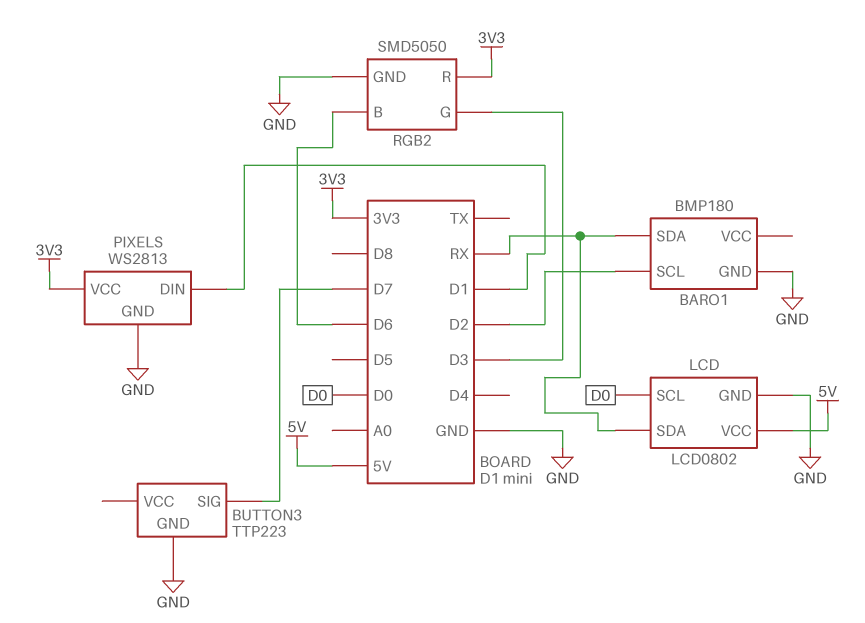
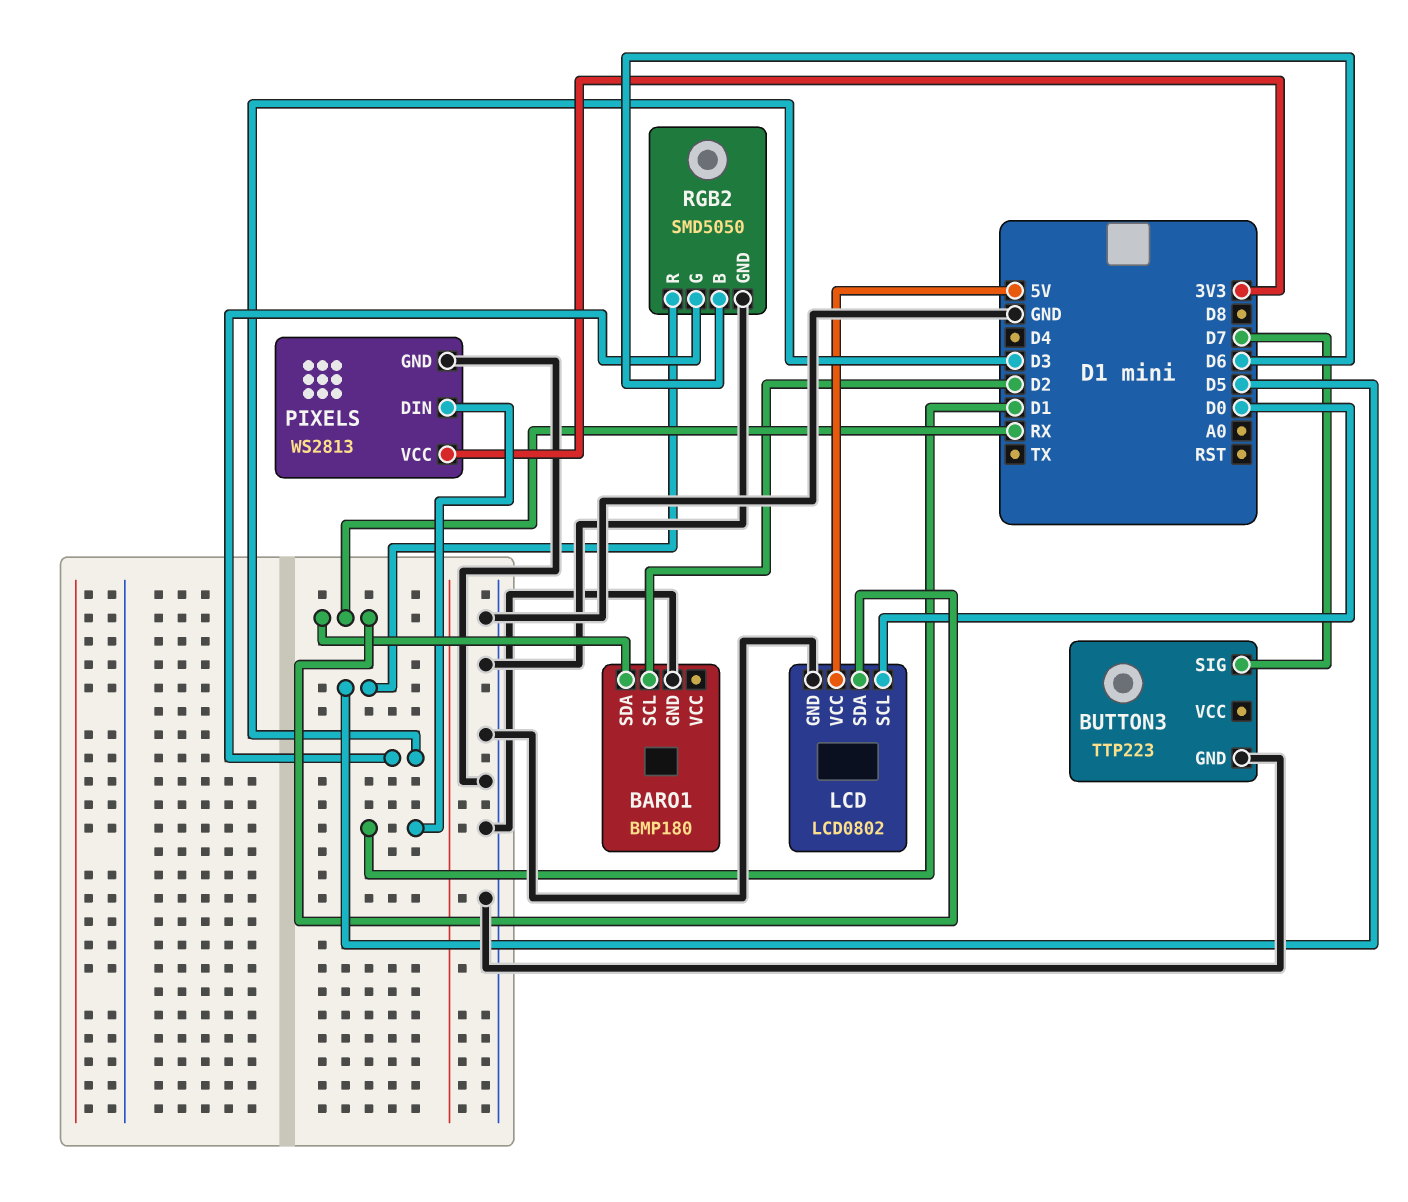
RGB2 pin R: 3V3 -> D5

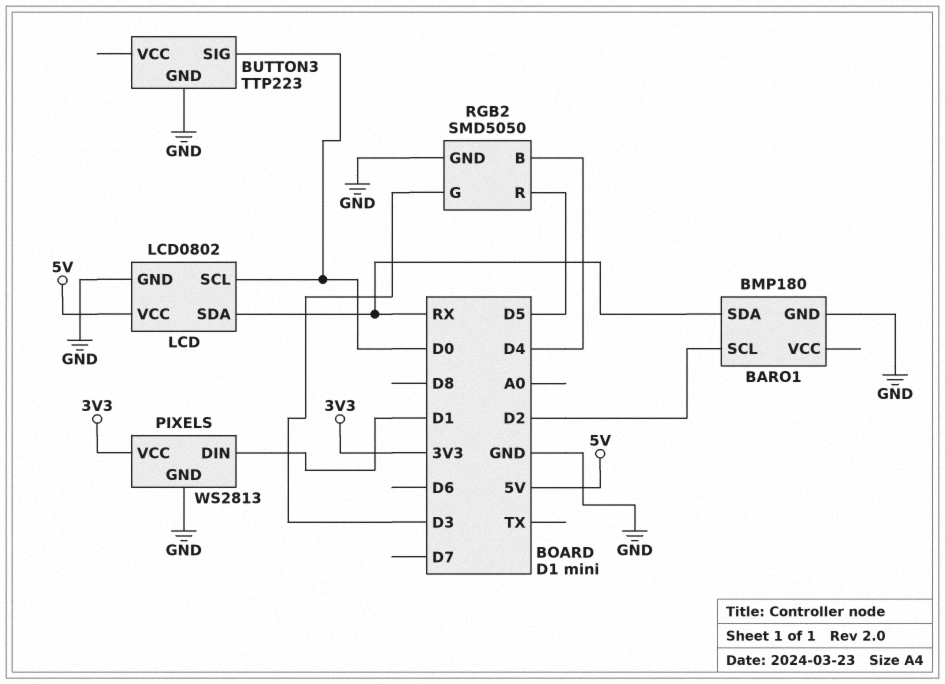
BUTTON3 pin SIG: D7 -> D0
RGB2 pin B: D6 -> D4

